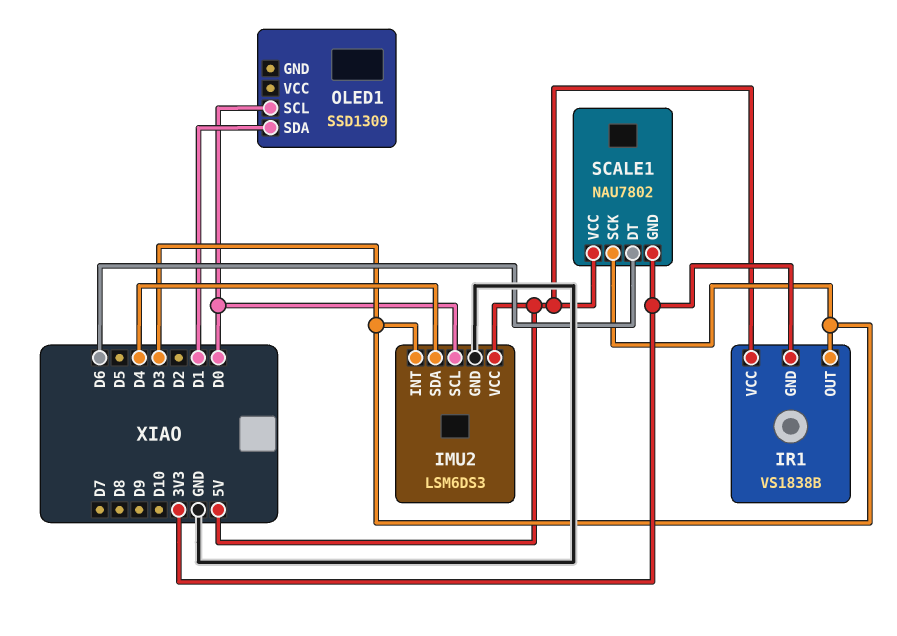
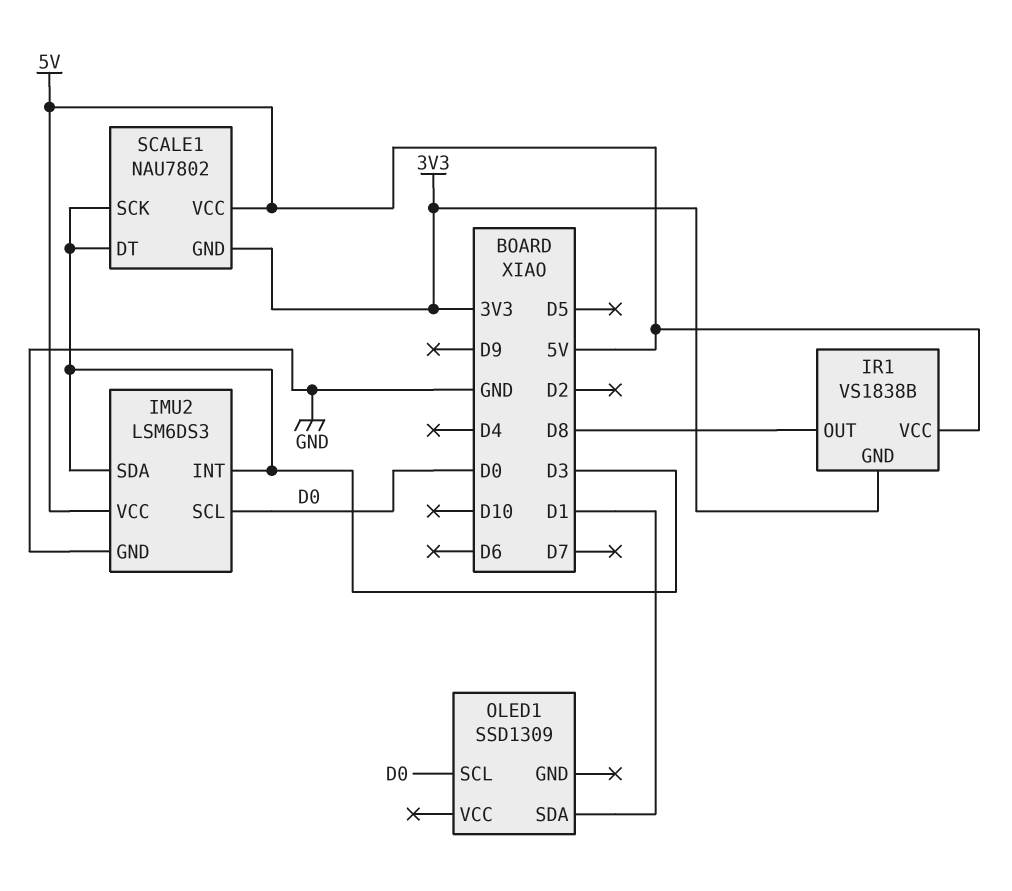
IMU2 pin SDA: D4 -> D3
IR1 pin OUT: D3 -> D8
SCALE1 pin DT: D6 -> D3

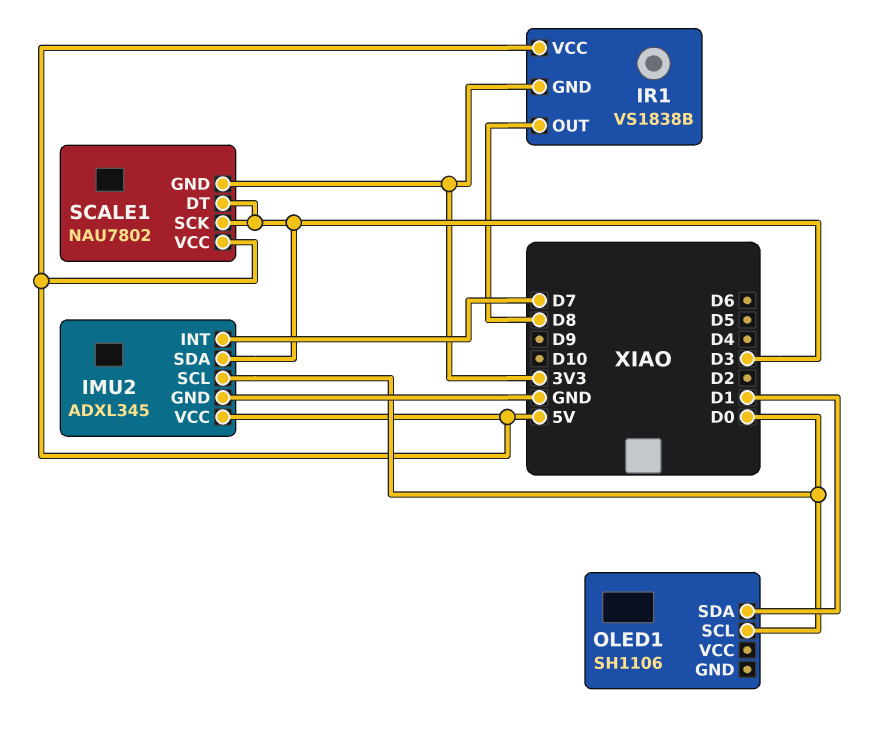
IMU2: LSM6DS3 -> ADXL345
IMU2 pin INT: D3 -> D7
OLED1: SSD1309 -> SH1106

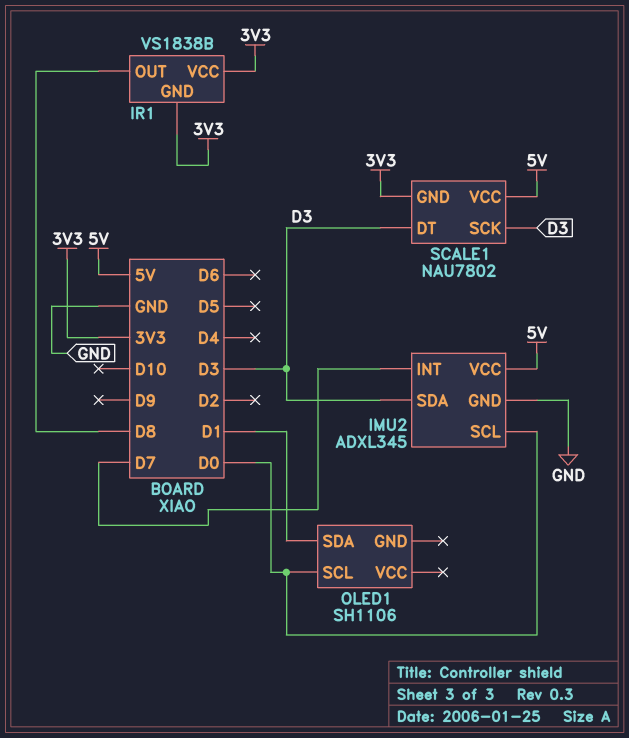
IR1 pin VCC: 5V -> 3V3

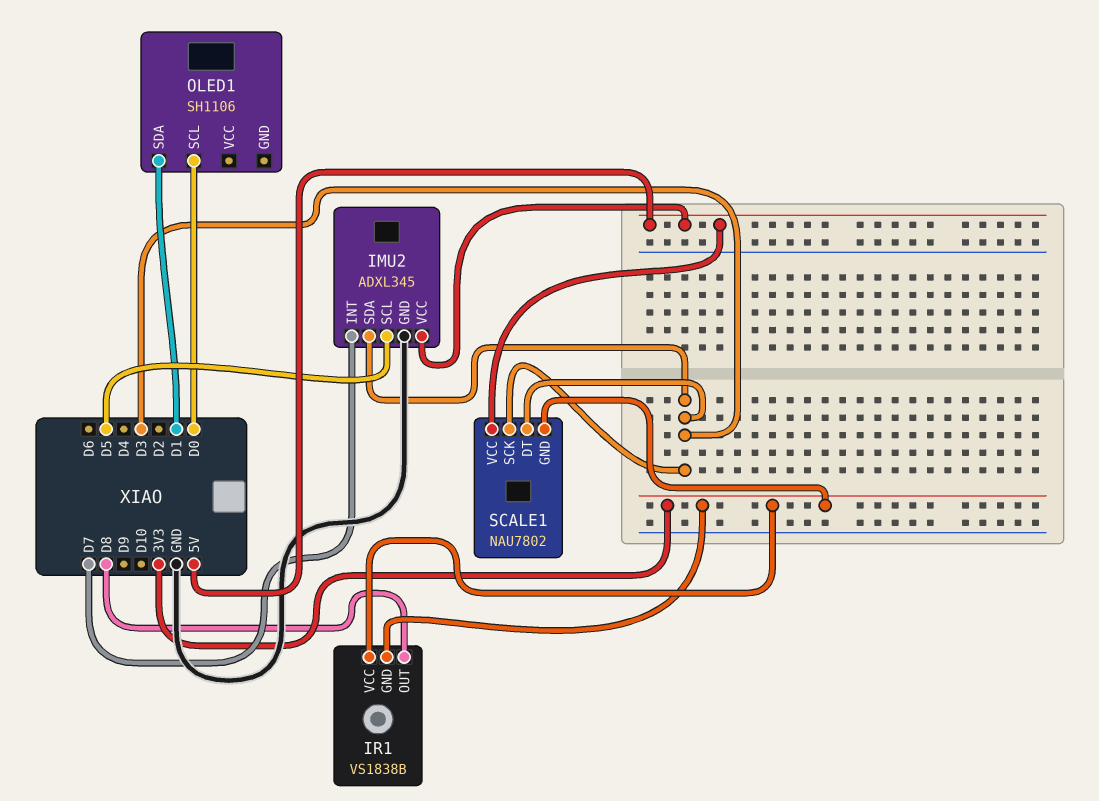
IMU2 pin SCL: D0 -> D5

